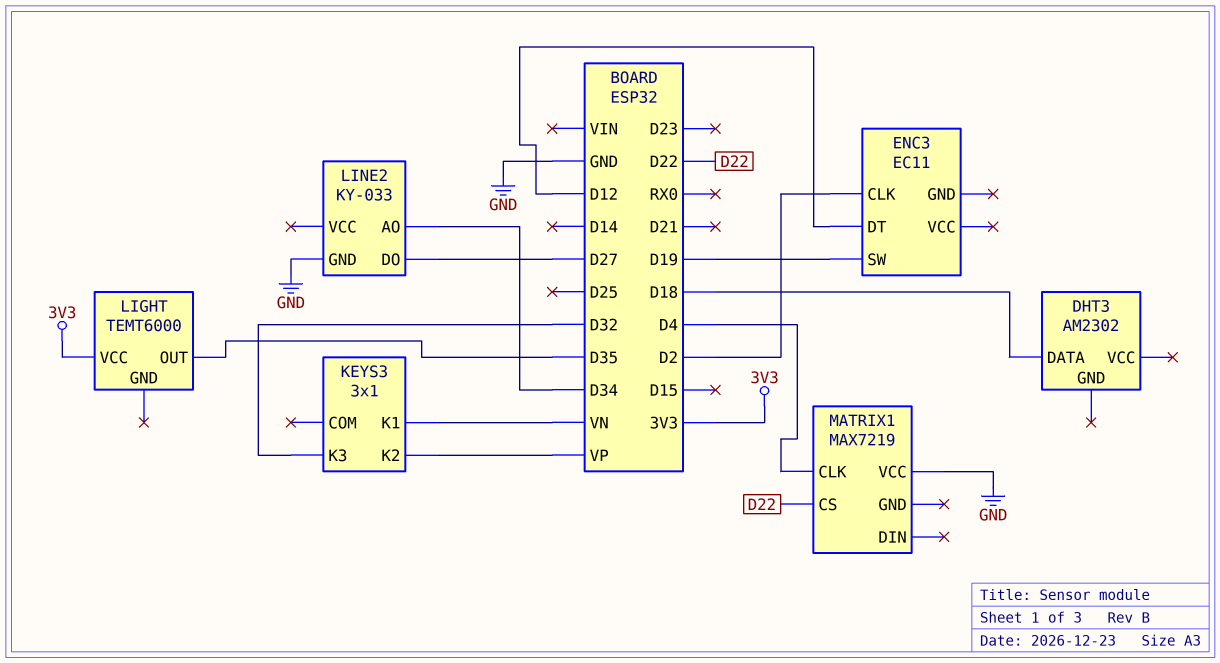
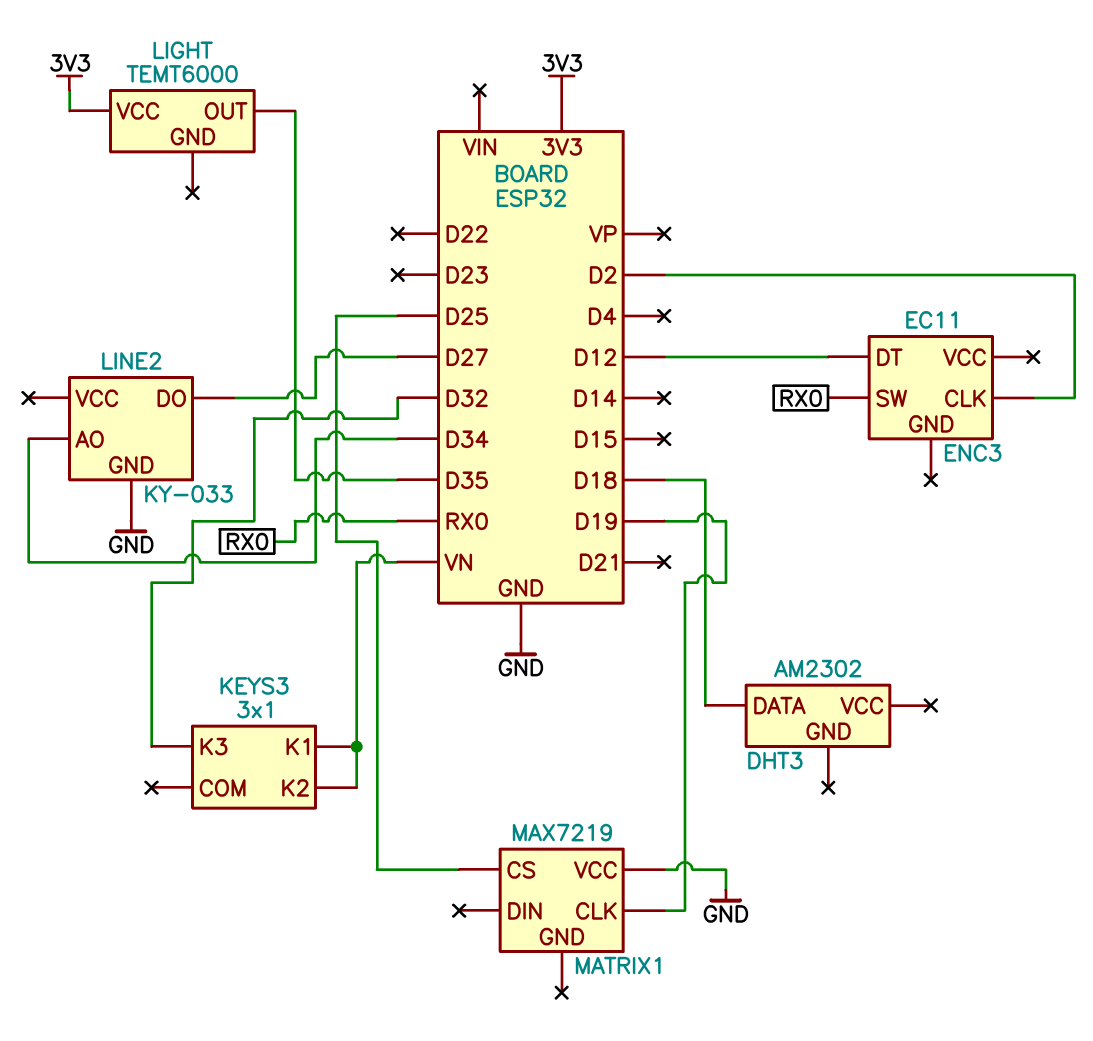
ENC3 pin SW: D19 -> RX0
KEYS3 pin K2: VP -> VN
MATRIX1 pin CLK: D4 -> D19
MATRIX1 pin CS: D22 -> D25

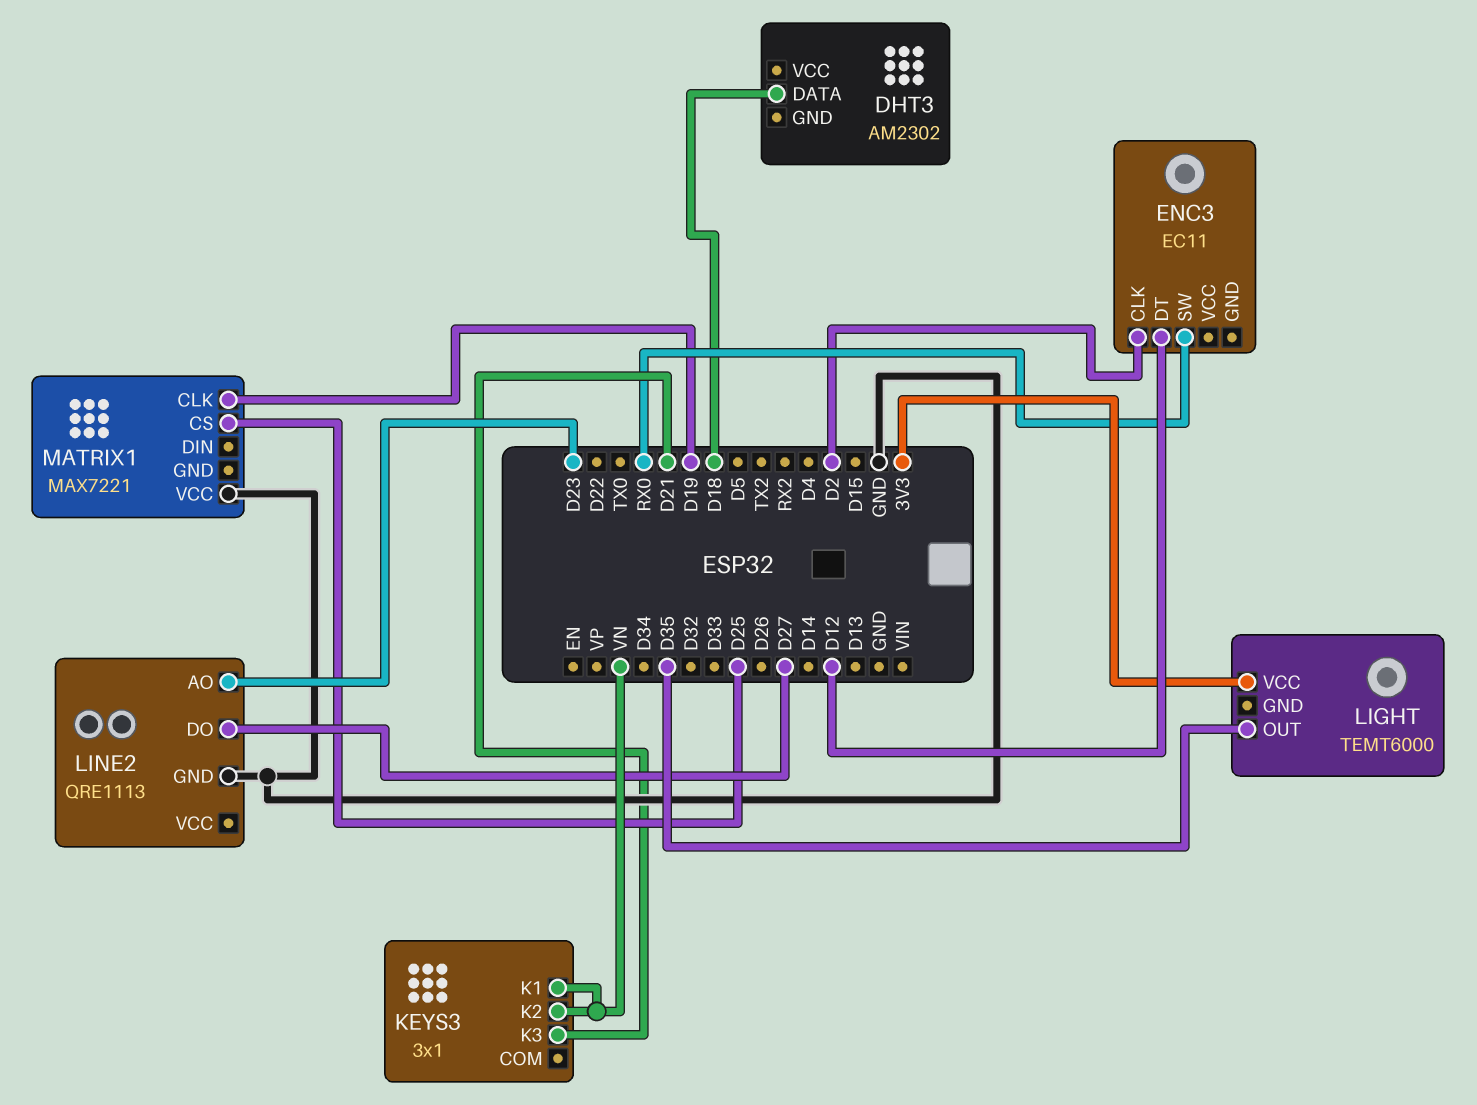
KEYS3 pin K3: D32 -> D21
LINE2: KY-033 -> QRE1113
LINE2 pin AO: D34 -> D23
MATRIX1: MAX7219 -> MAX7221

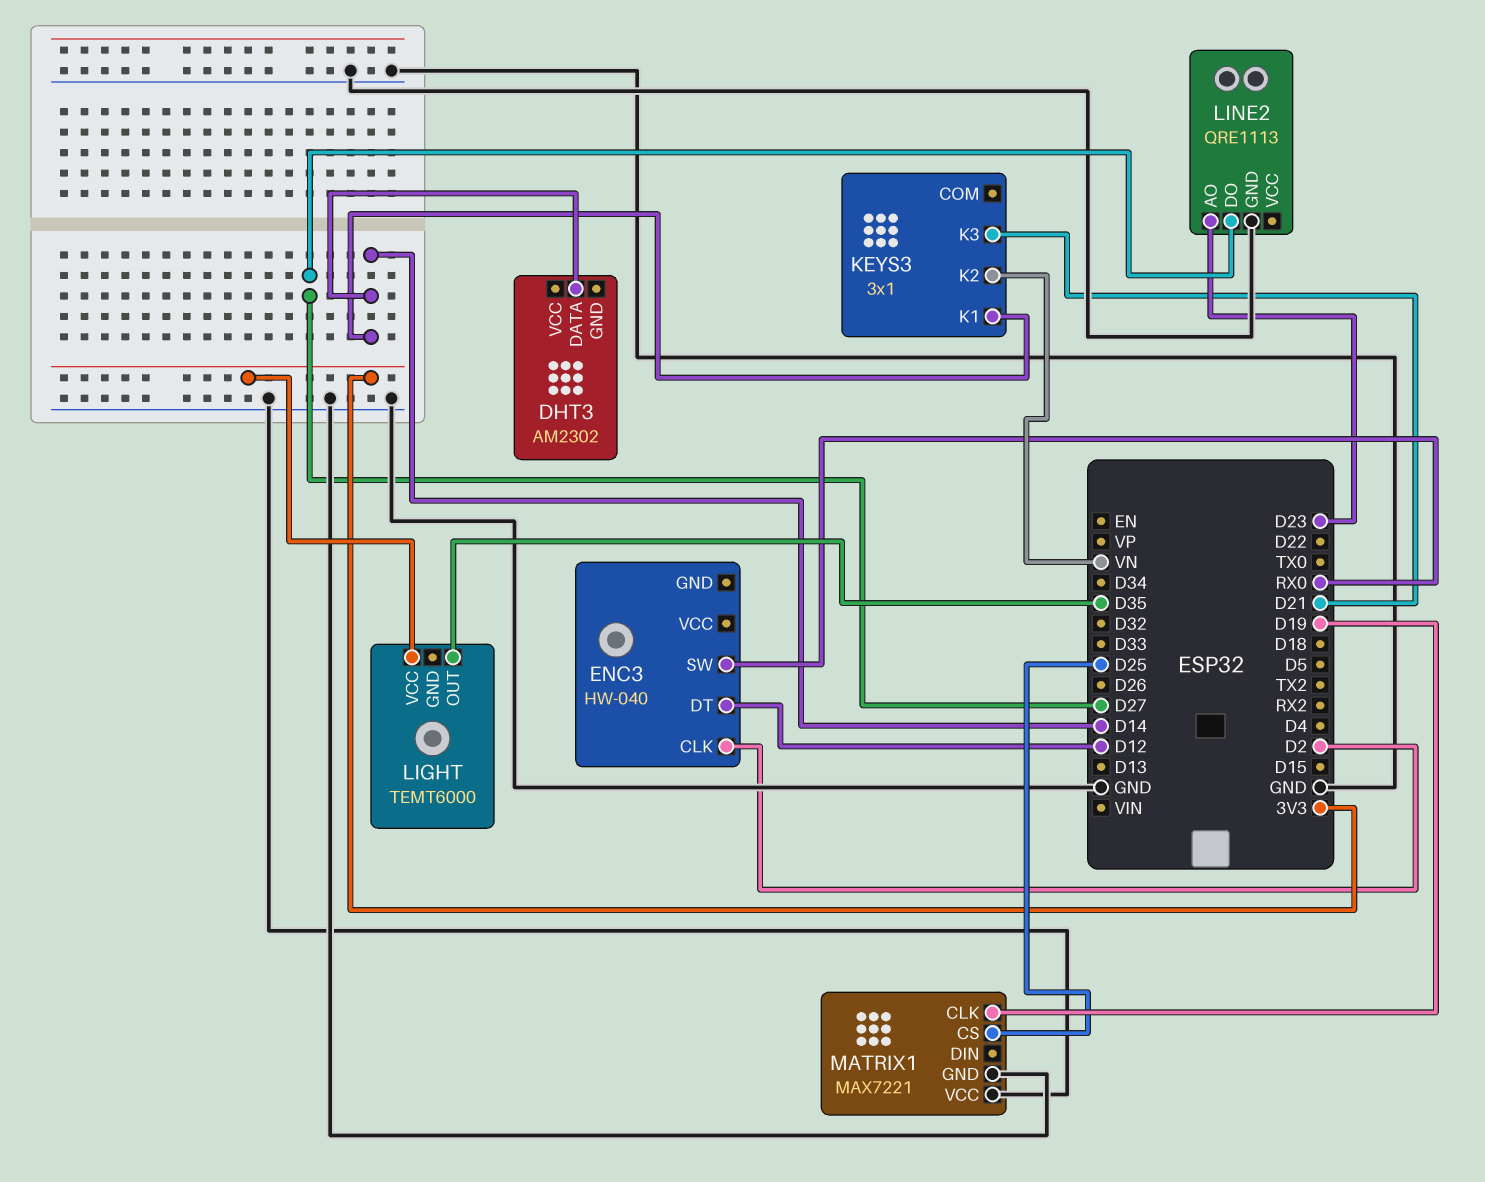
DHT3 pin DATA: D18 -> D14
ENC3: EC11 -> HW-040
KEYS3 pin K1: VN -> D14
MATRIX1 pin GND: none -> GND

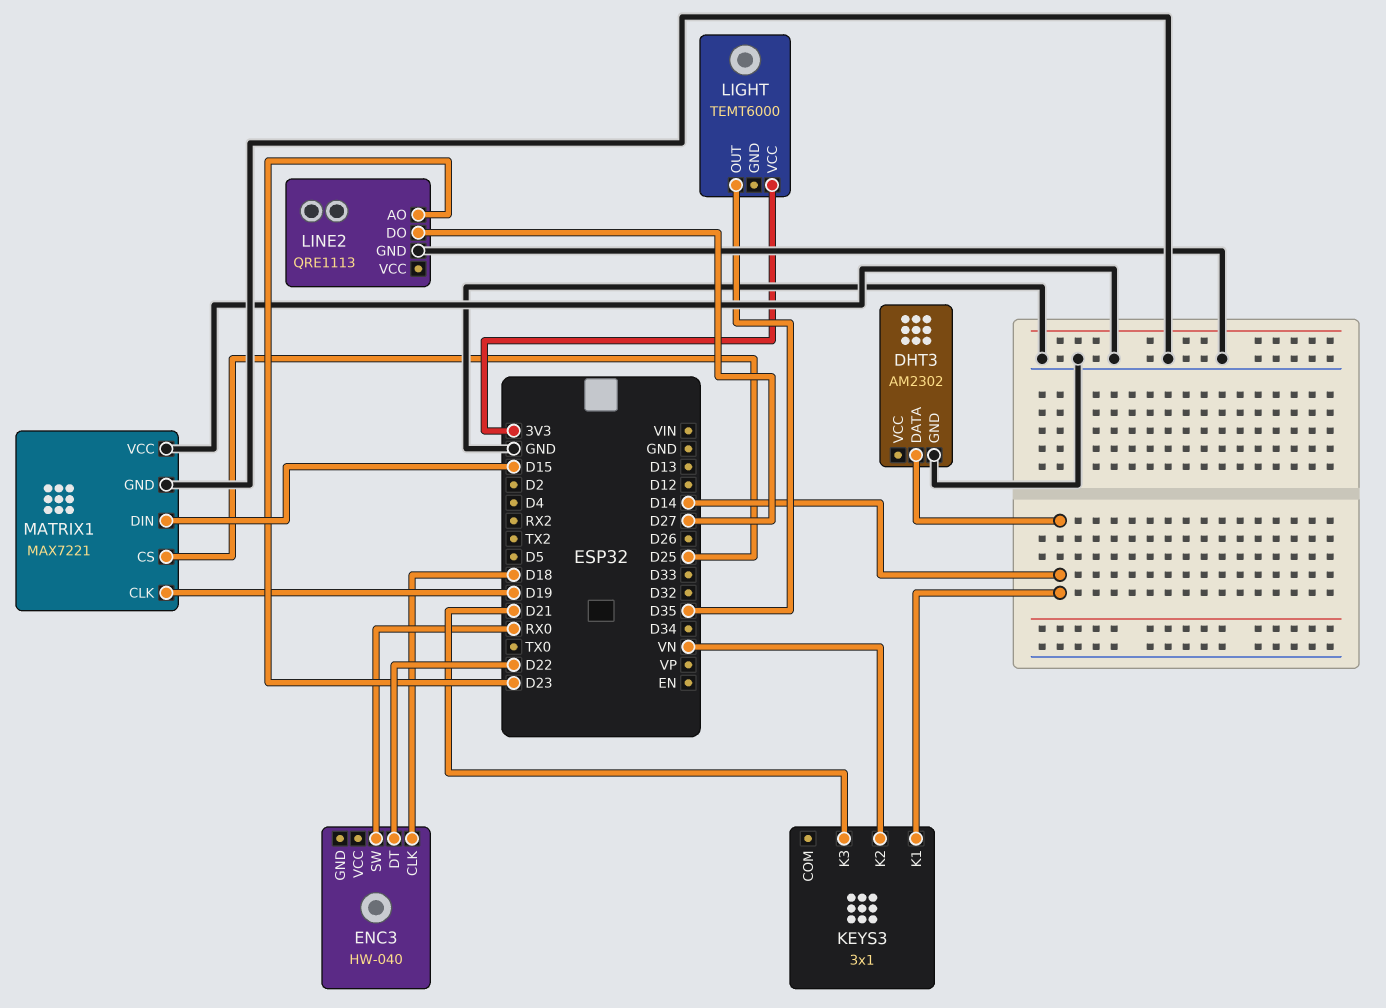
DHT3 pin GND: none -> GND
ENC3 pin CLK: D2 -> D18
ENC3 pin DT: D12 -> D22
MATRIX1 pin DIN: none -> D15

